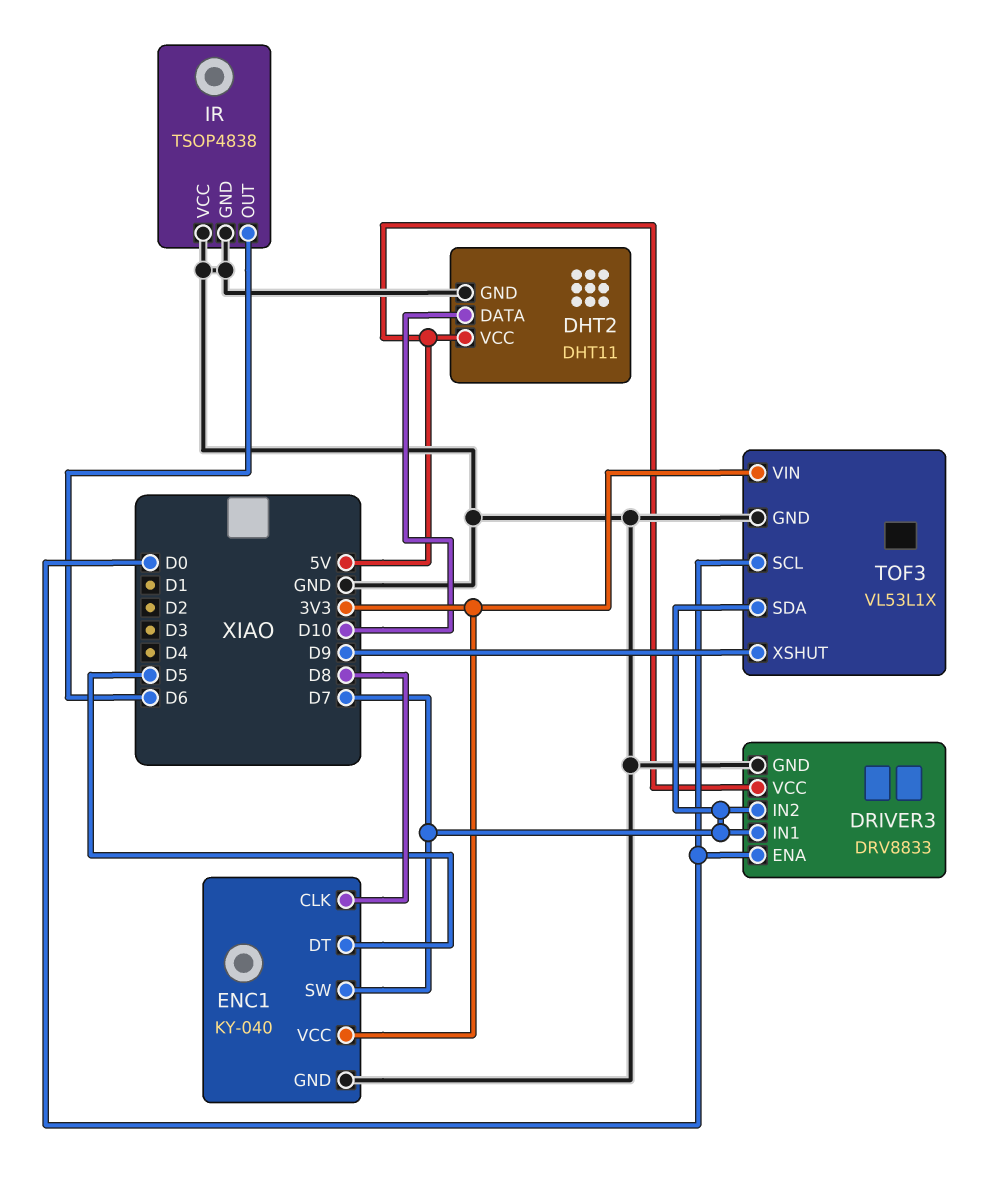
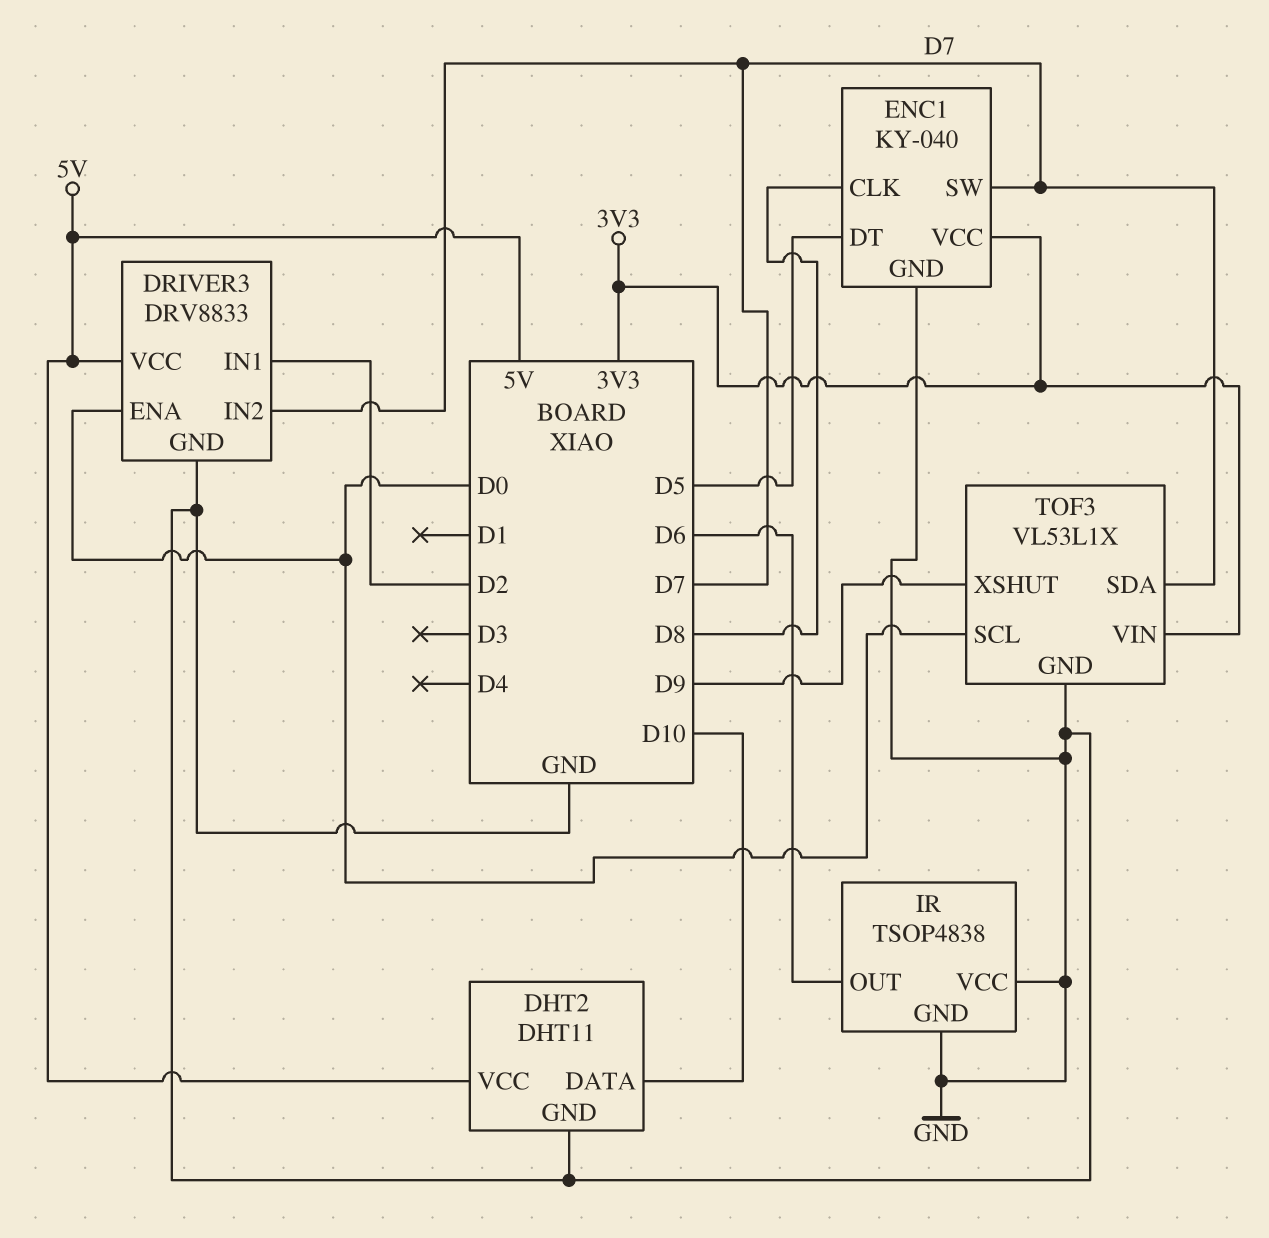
DRIVER3 pin IN1: D7 -> D2

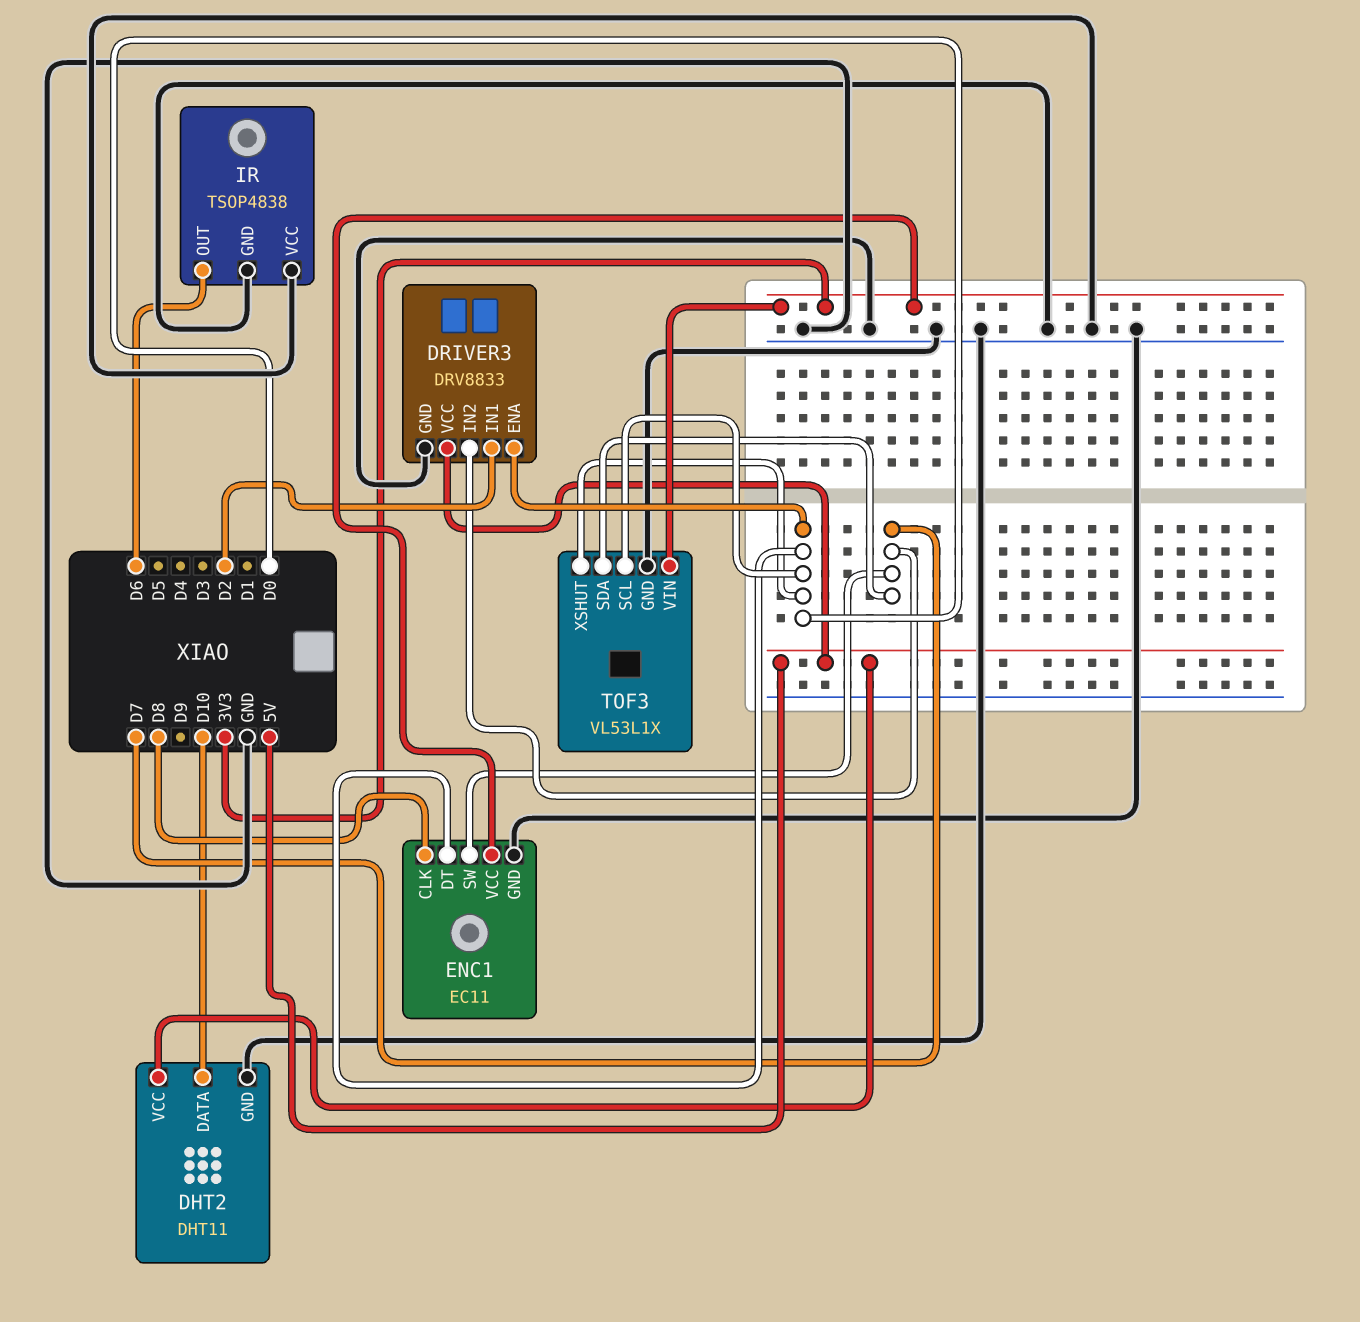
ENC1: KY-040 -> EC11
ENC1 pin DT: D5 -> D0
TOF3 pin XSHUT: D9 -> D0

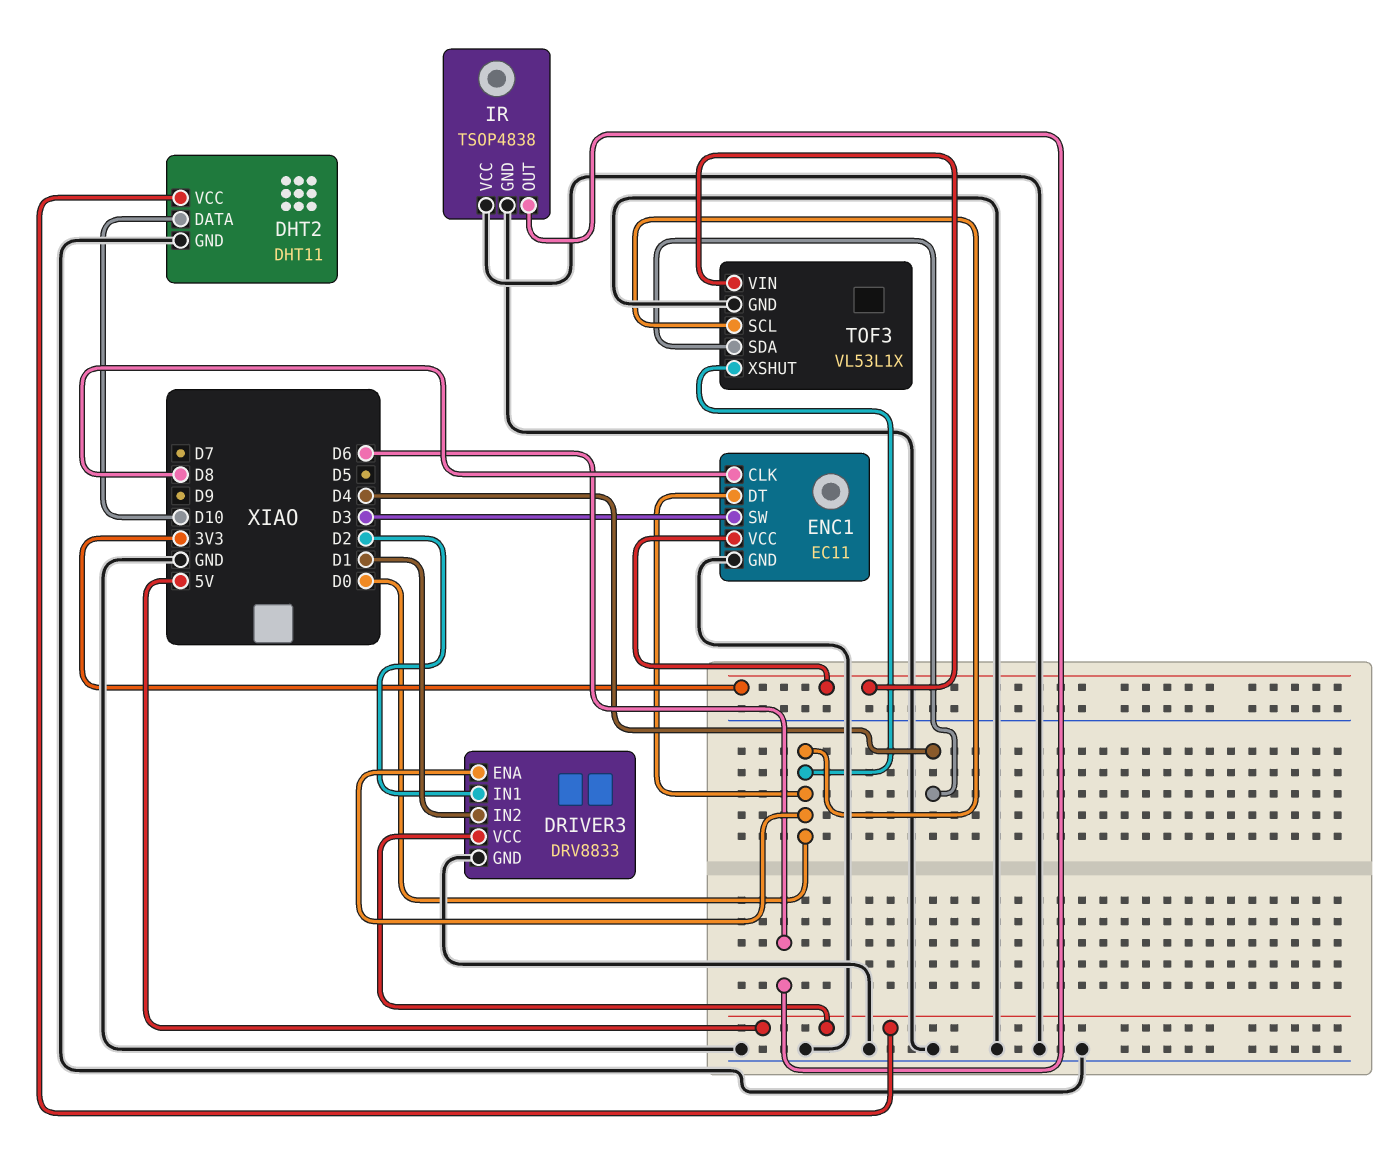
DRIVER3 pin IN2: D7 -> D1
ENC1 pin SW: D7 -> D3
TOF3 pin SDA: D7 -> D4

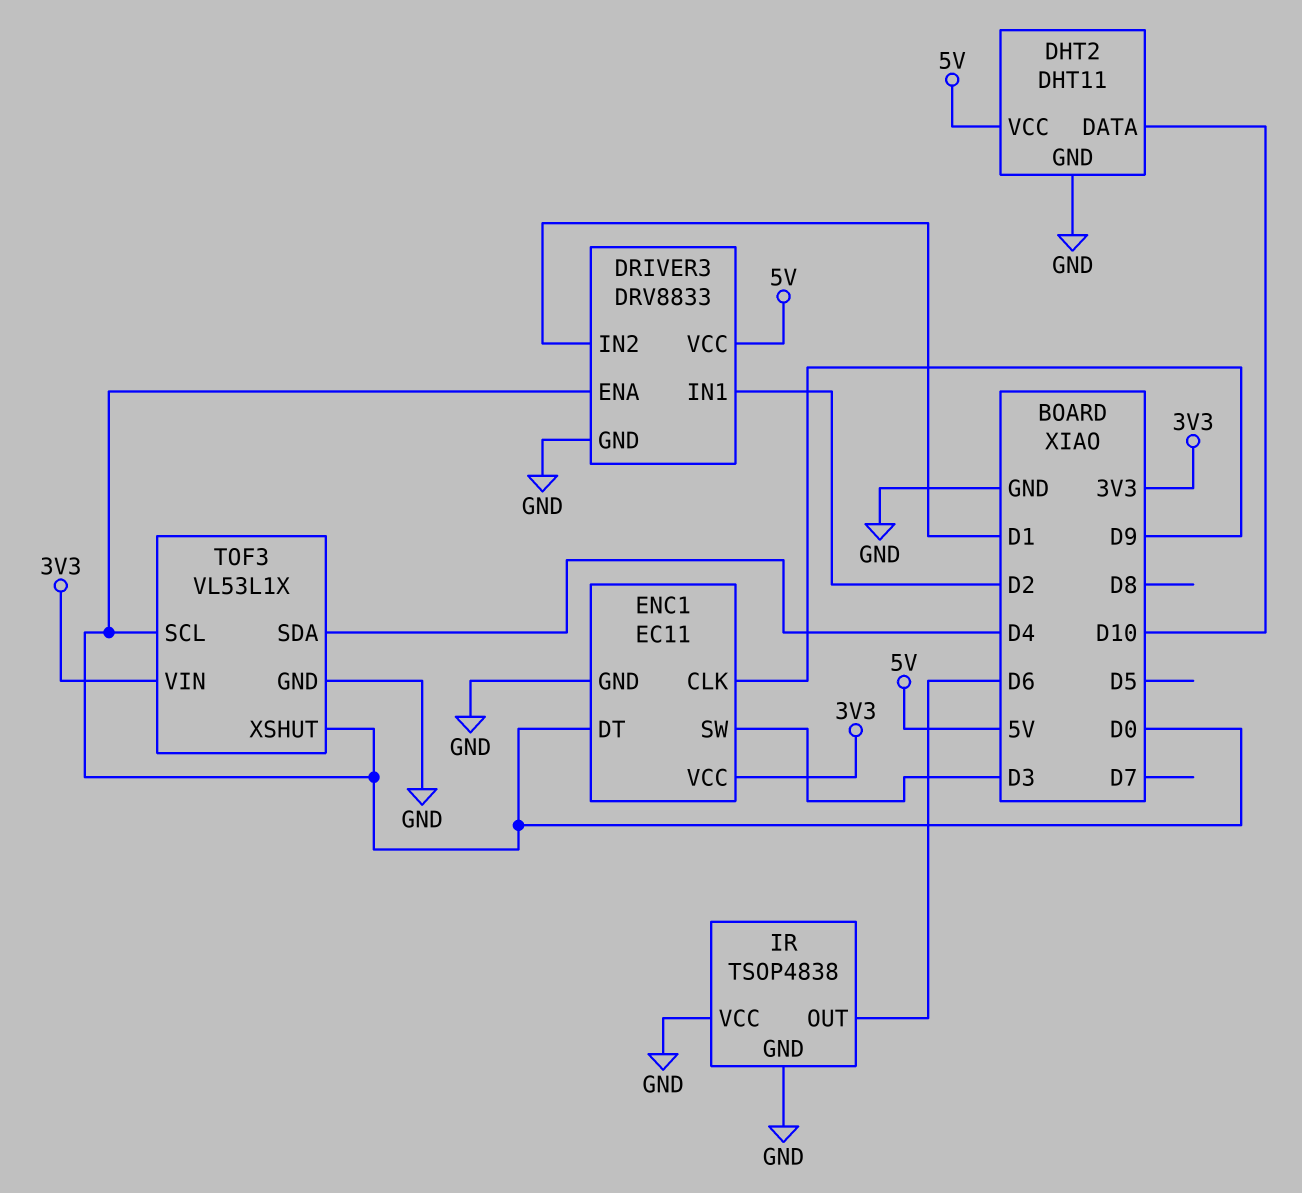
ENC1 pin CLK: D8 -> D9

